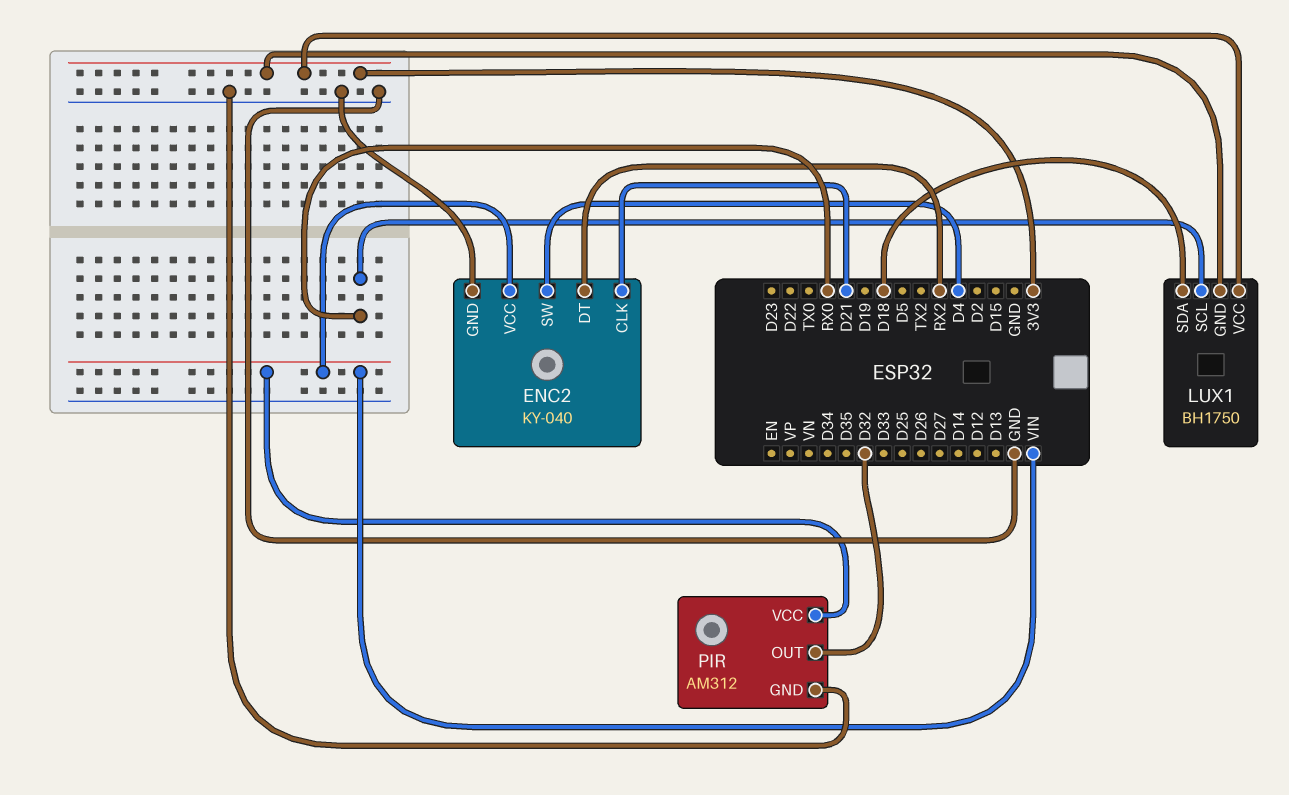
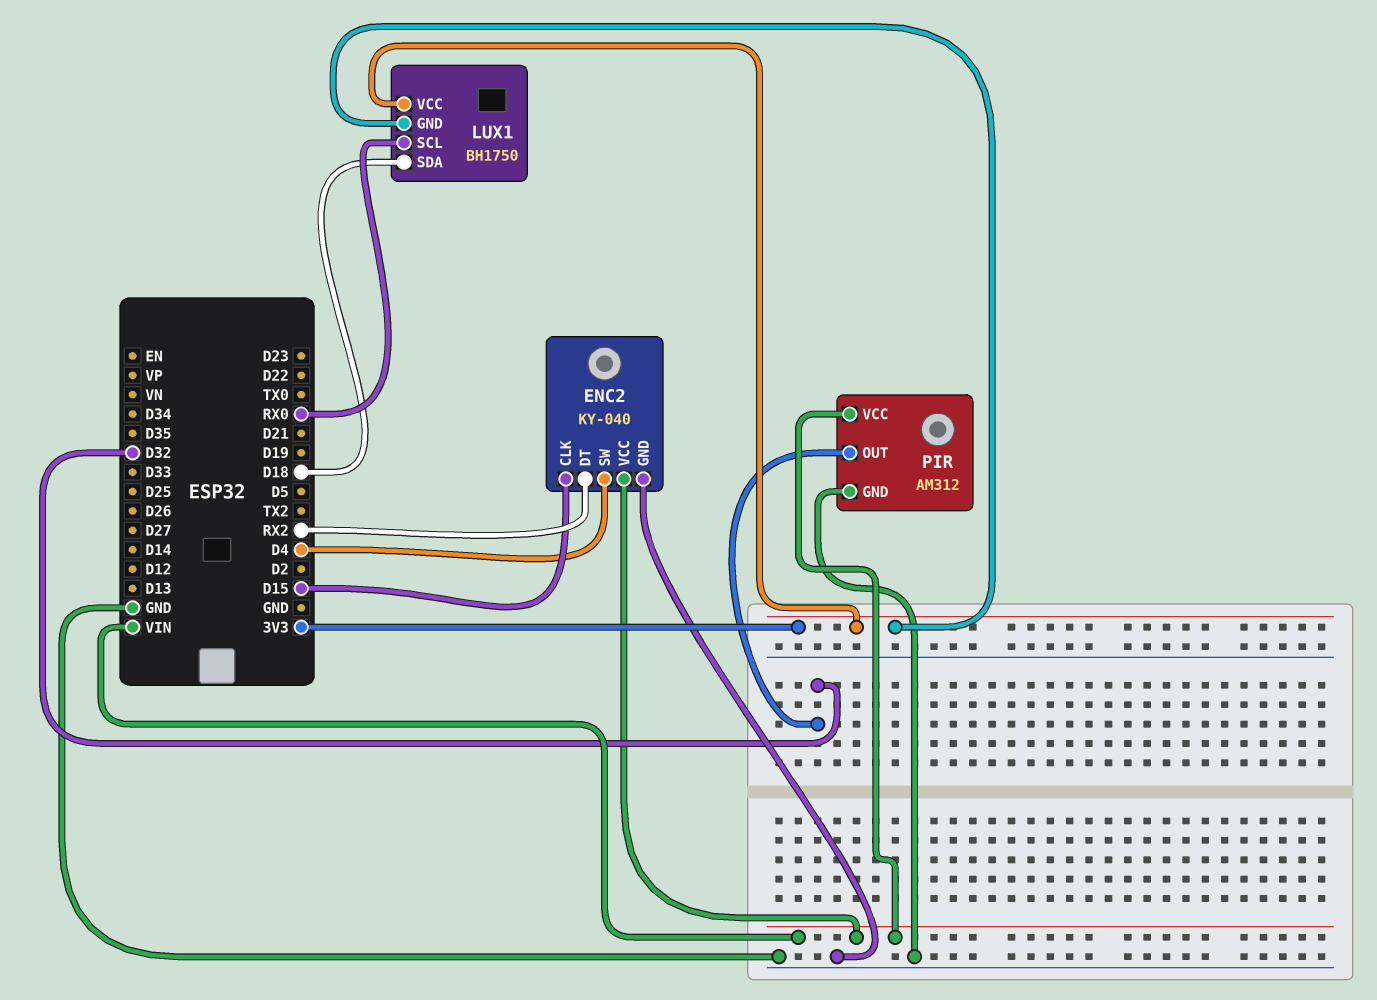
ENC2 pin CLK: D21 -> D15

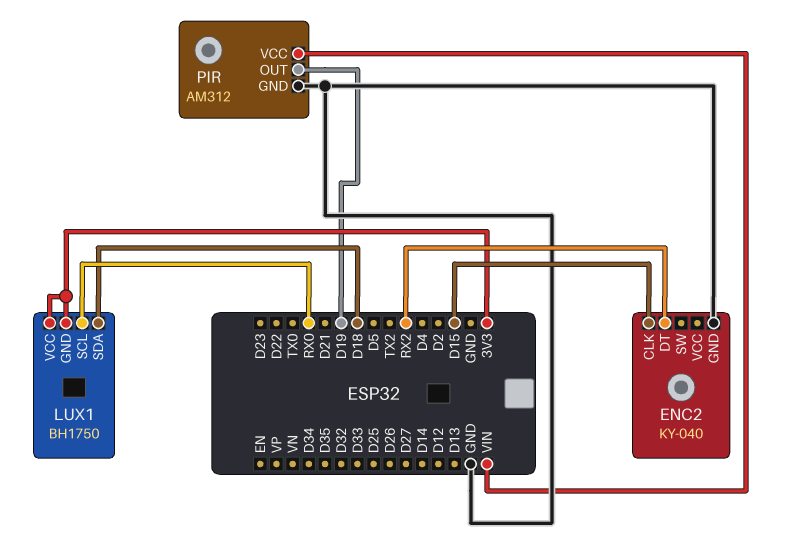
ENC2 pin SW: D4 -> none
ENC2 pin VCC: VIN -> none
PIR pin OUT: D32 -> D19

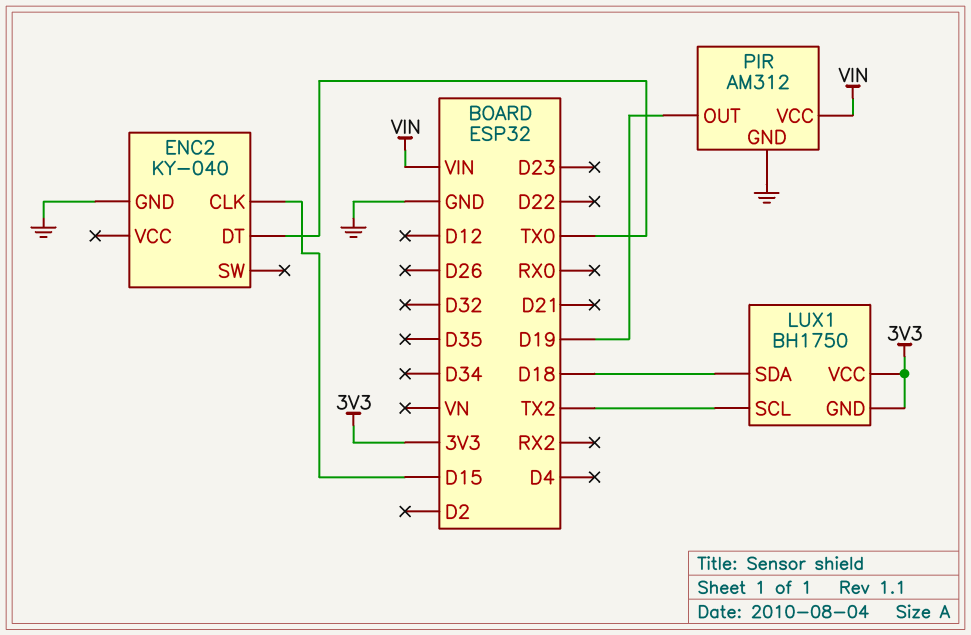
ENC2 pin DT: RX2 -> TX0
LUX1 pin SCL: RX0 -> TX2

